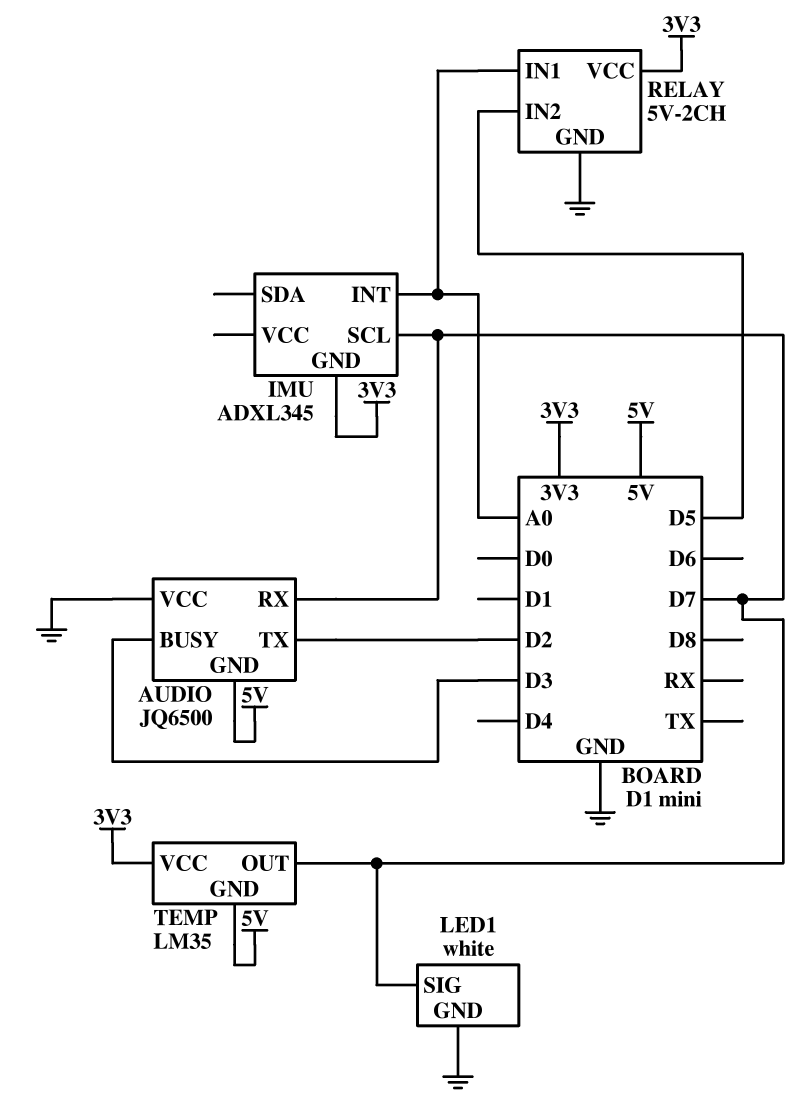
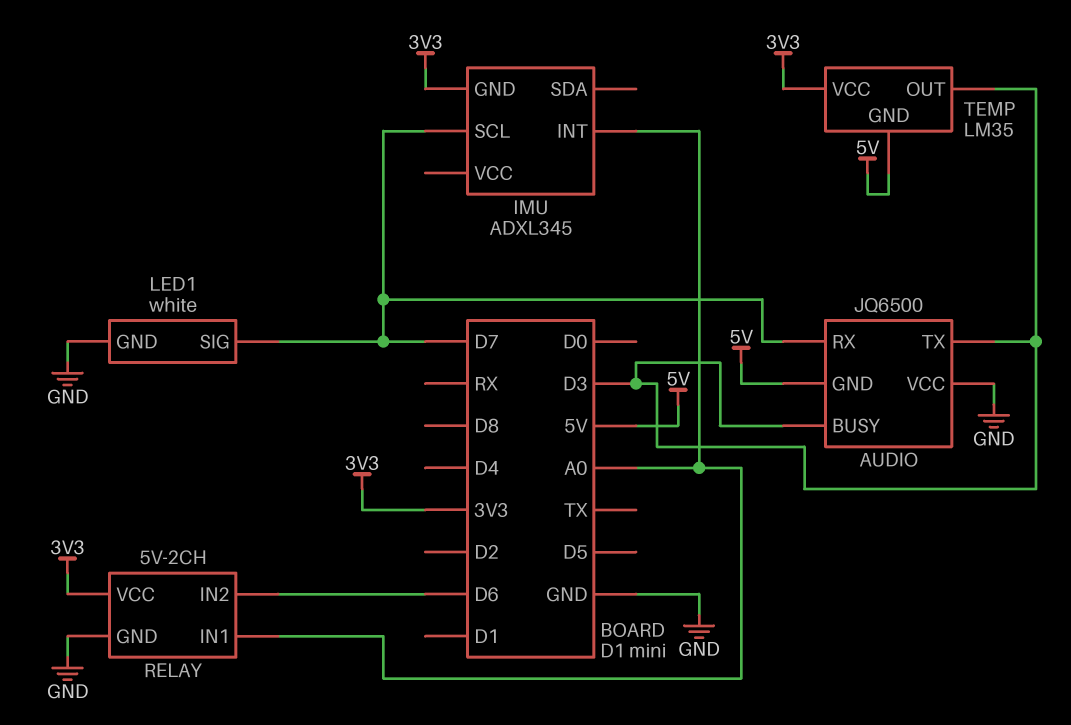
AUDIO pin TX: D2 -> D3
RELAY pin IN2: D5 -> D6
TEMP pin OUT: D7 -> D3

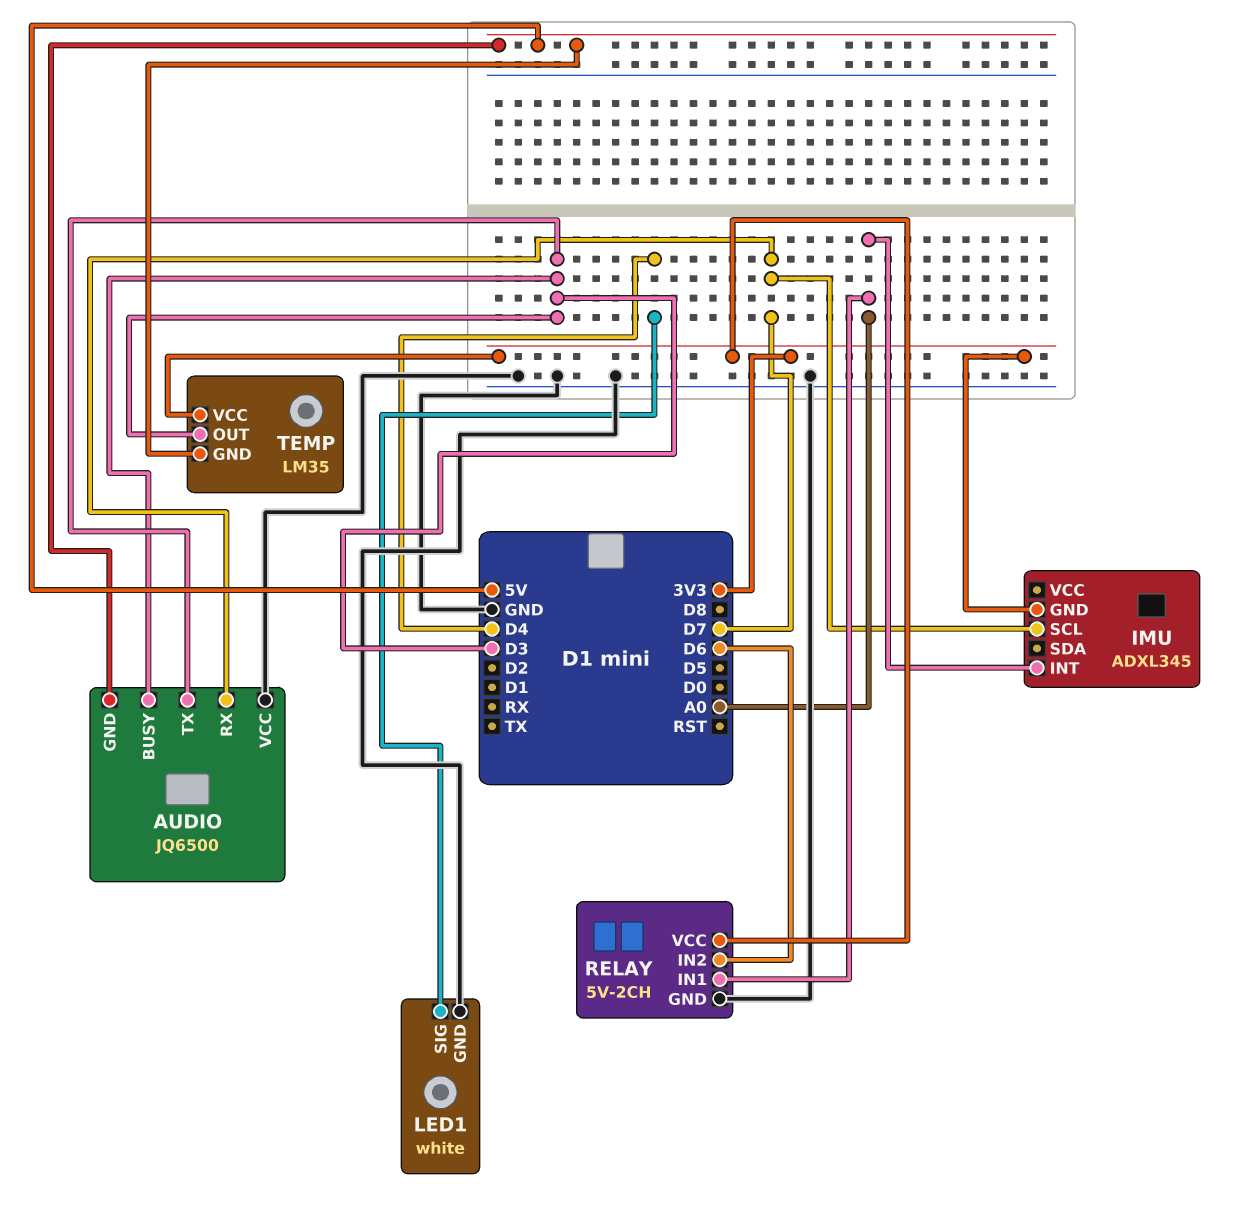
LED1 pin SIG: D7 -> D4

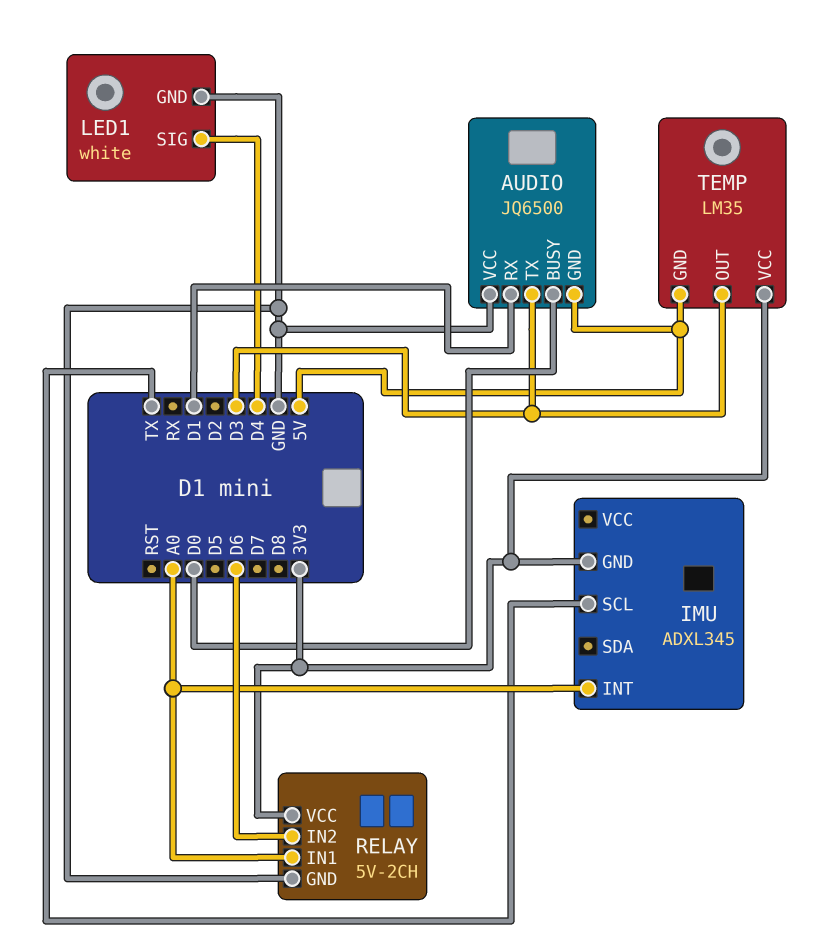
AUDIO pin BUSY: D3 -> D0
AUDIO pin RX: D7 -> D1
IMU pin SCL: D7 -> TX

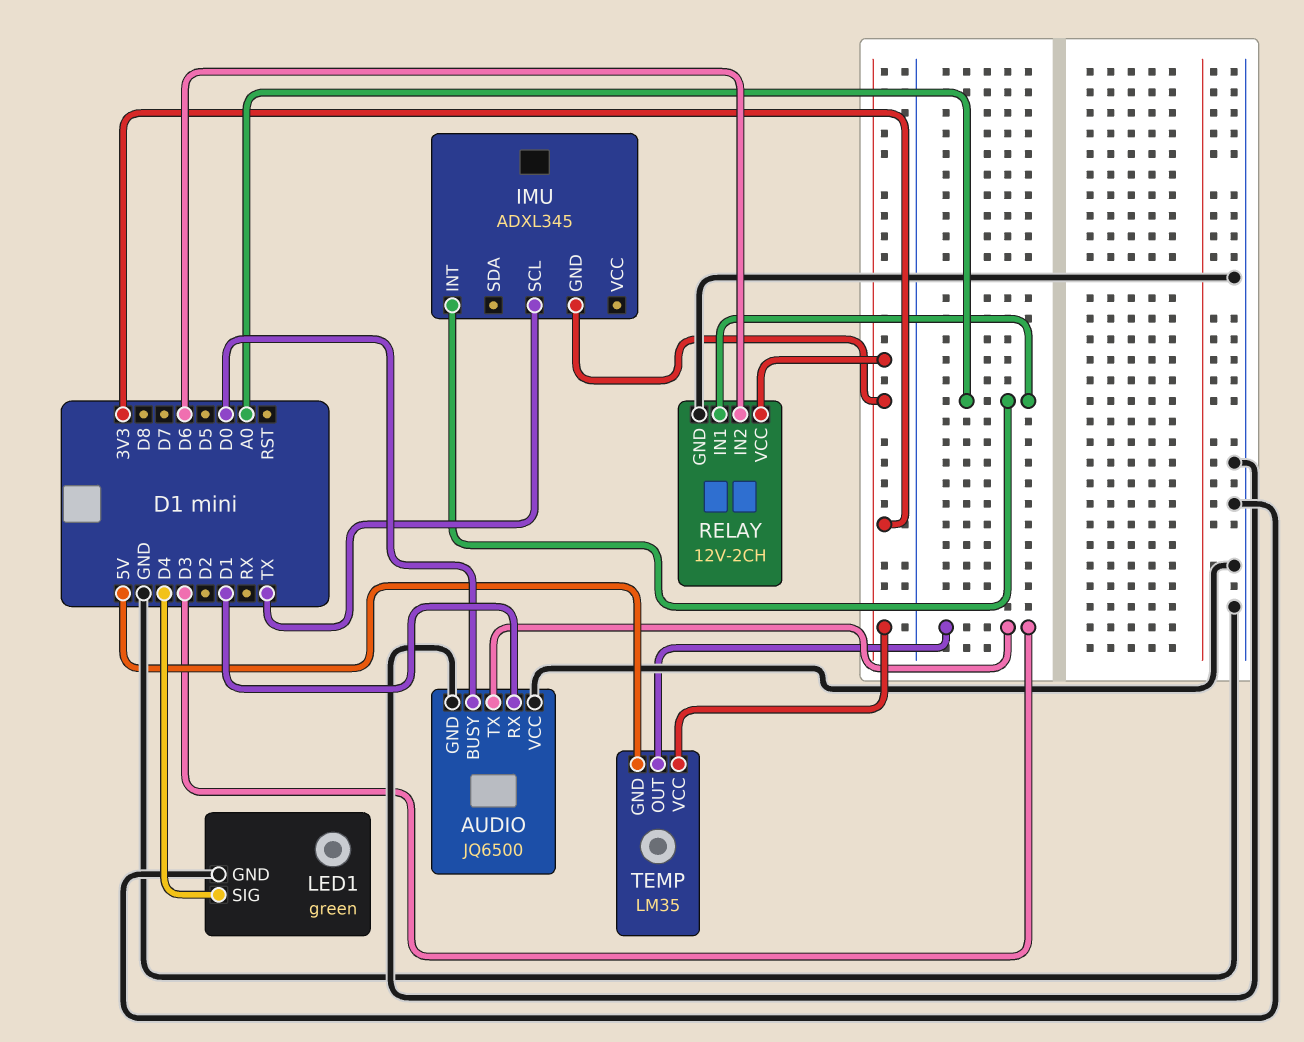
AUDIO pin GND: 5V -> GND
LED1: white -> green
RELAY: 5V-2CH -> 12V-2CH

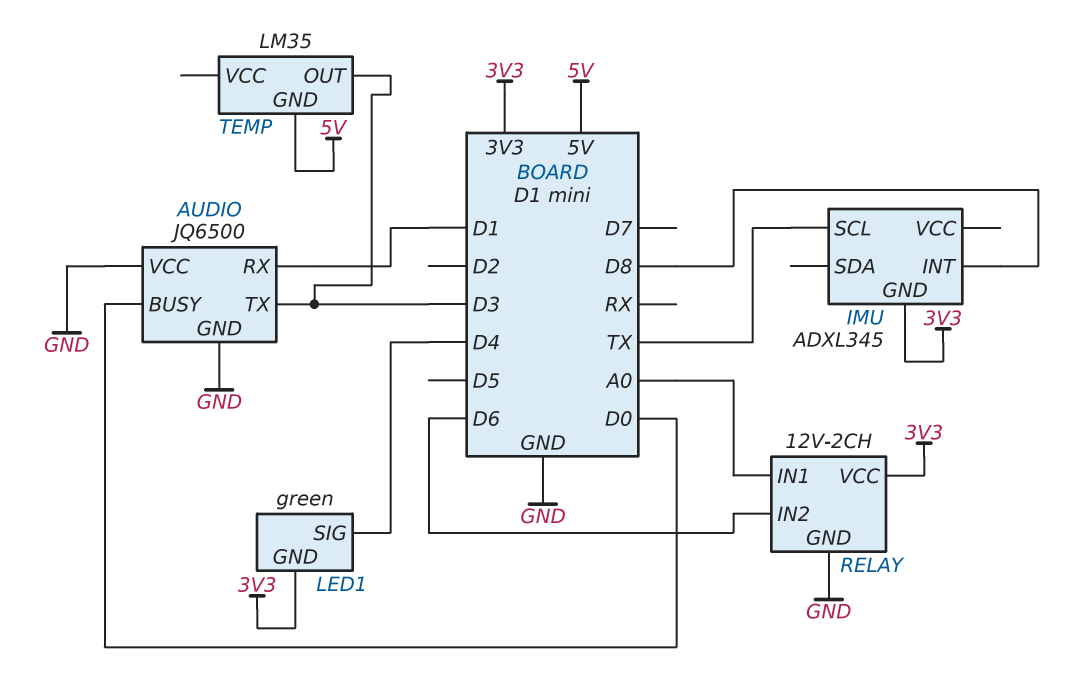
IMU pin INT: A0 -> D8
LED1 pin GND: GND -> 3V3
TEMP pin VCC: 3V3 -> none

